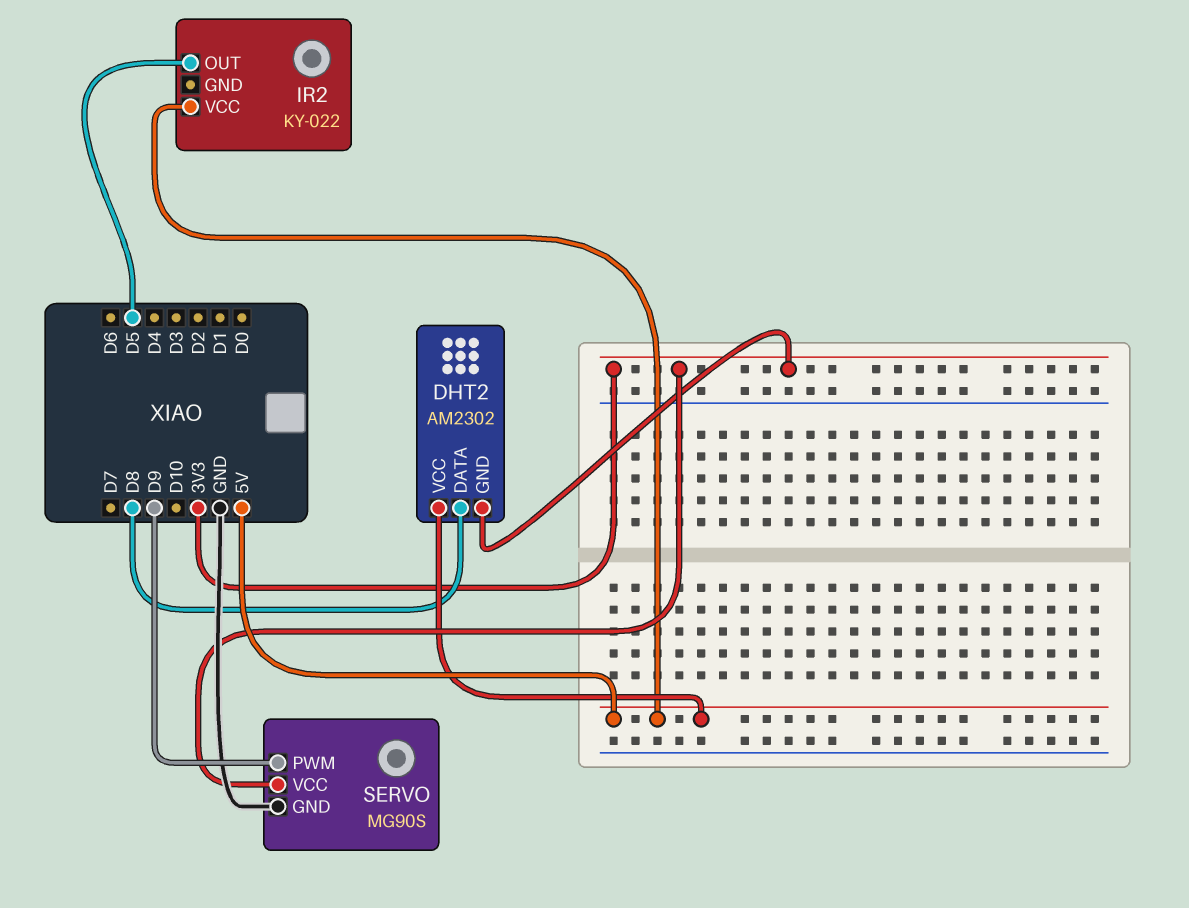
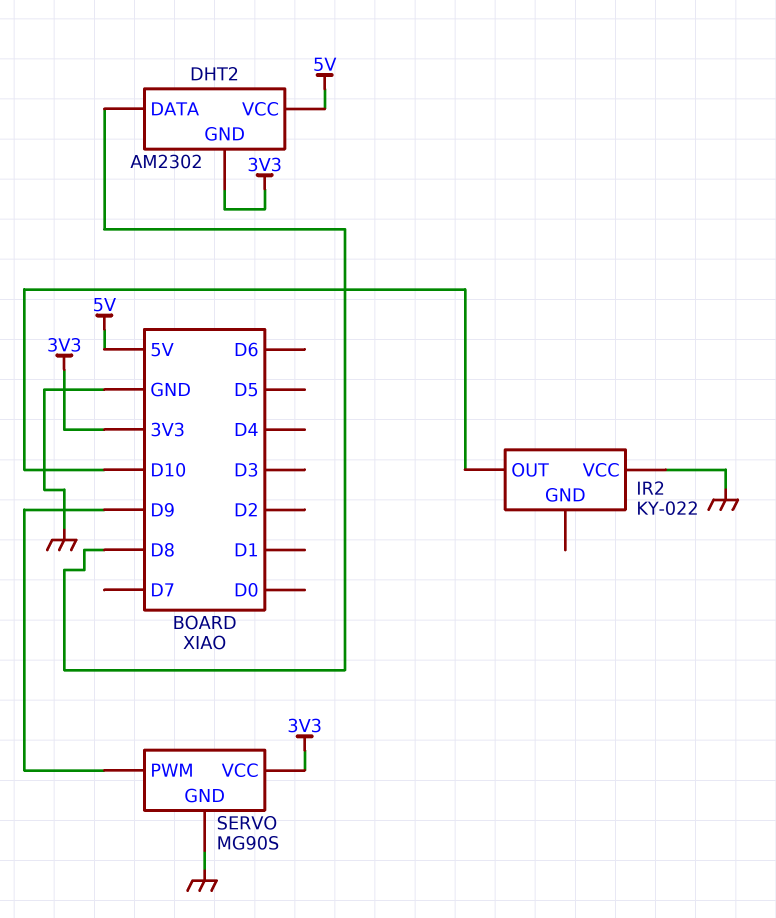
IR2 pin OUT: D5 -> D10
IR2 pin VCC: 5V -> GND

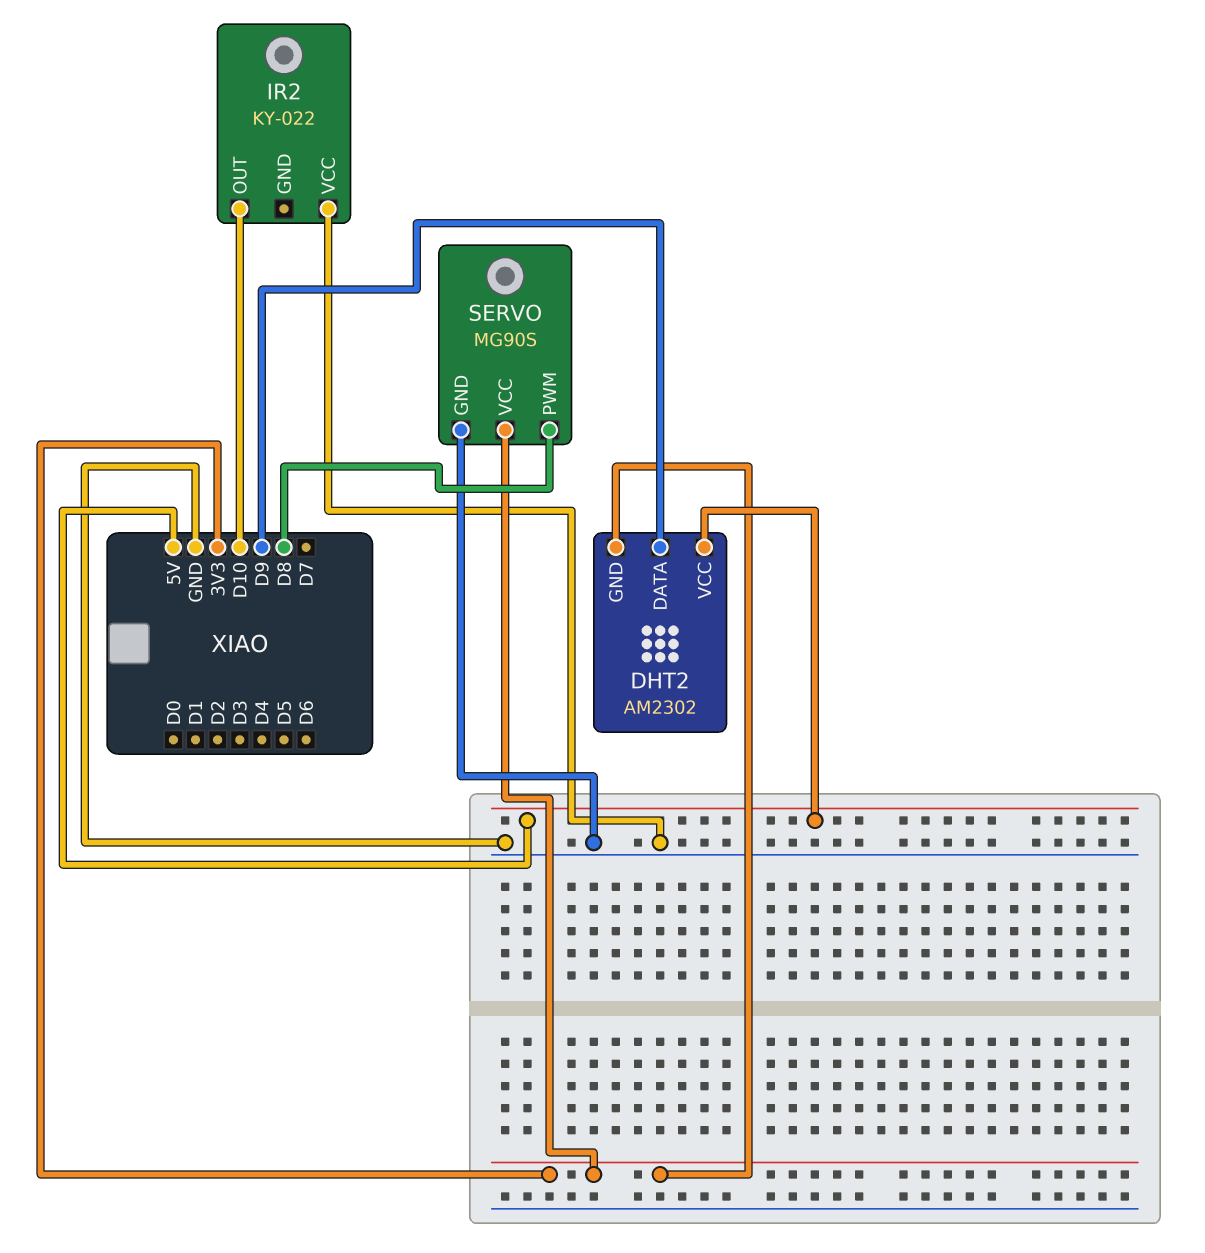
DHT2 pin DATA: D8 -> D9
SERVO pin PWM: D9 -> D8

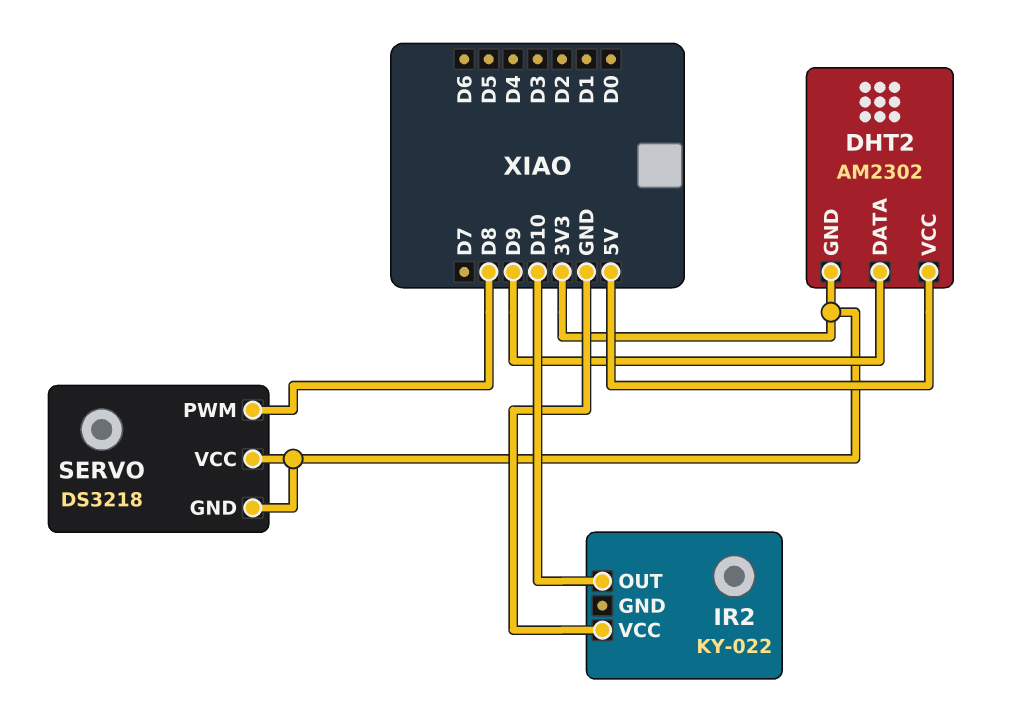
SERVO: MG90S -> DS3218
SERVO pin GND: GND -> 3V3

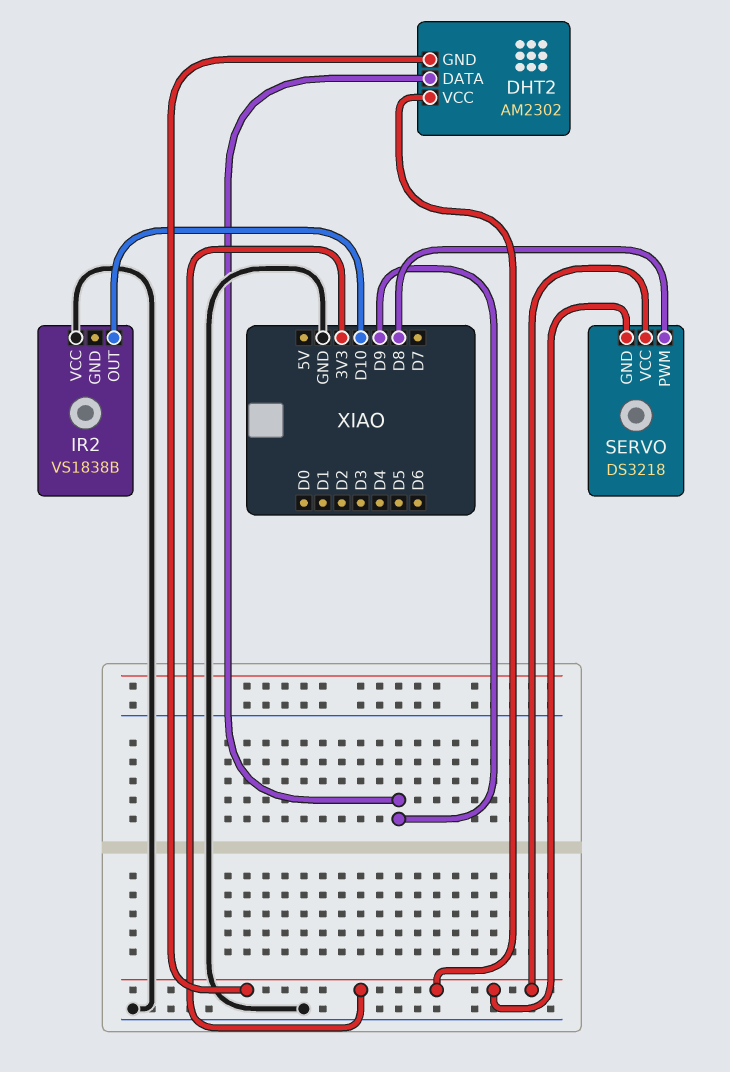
DHT2 pin VCC: 5V -> 3V3
IR2: KY-022 -> VS1838B

